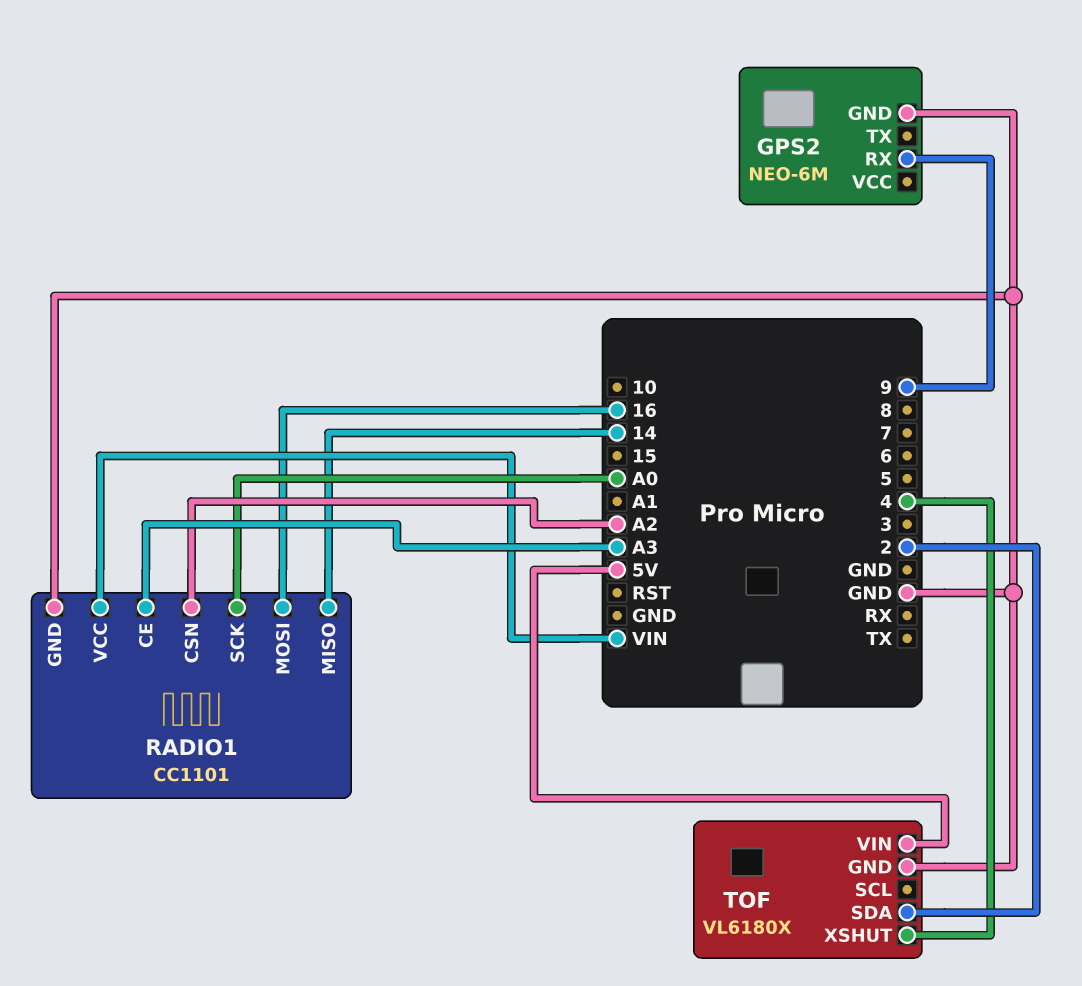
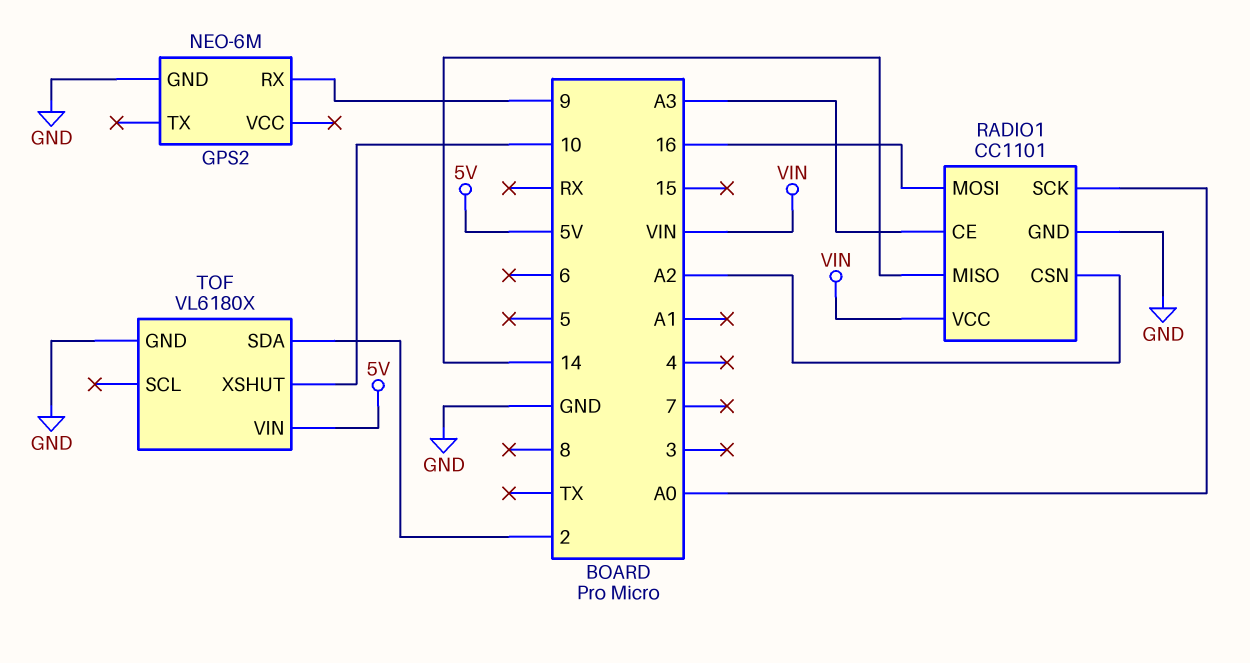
TOF pin XSHUT: 4 -> 10

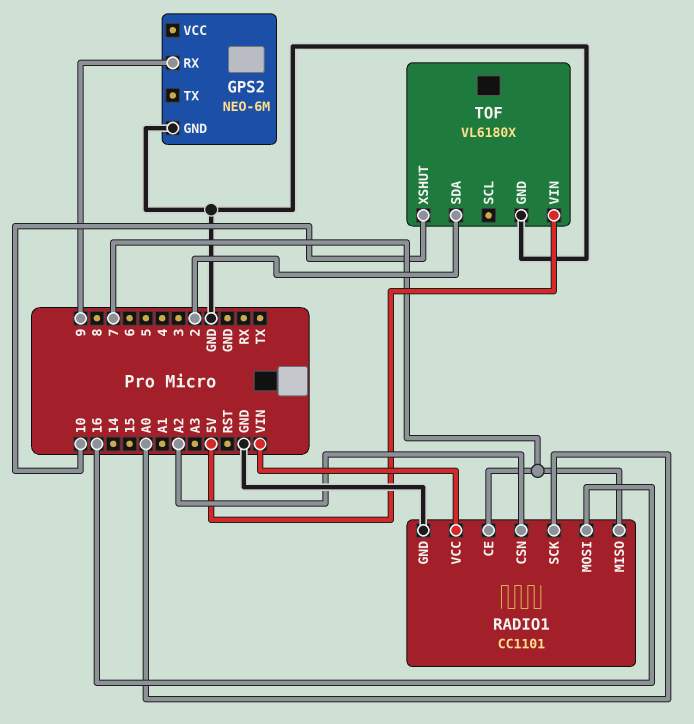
RADIO1 pin CE: A3 -> 7
RADIO1 pin MISO: 14 -> 7

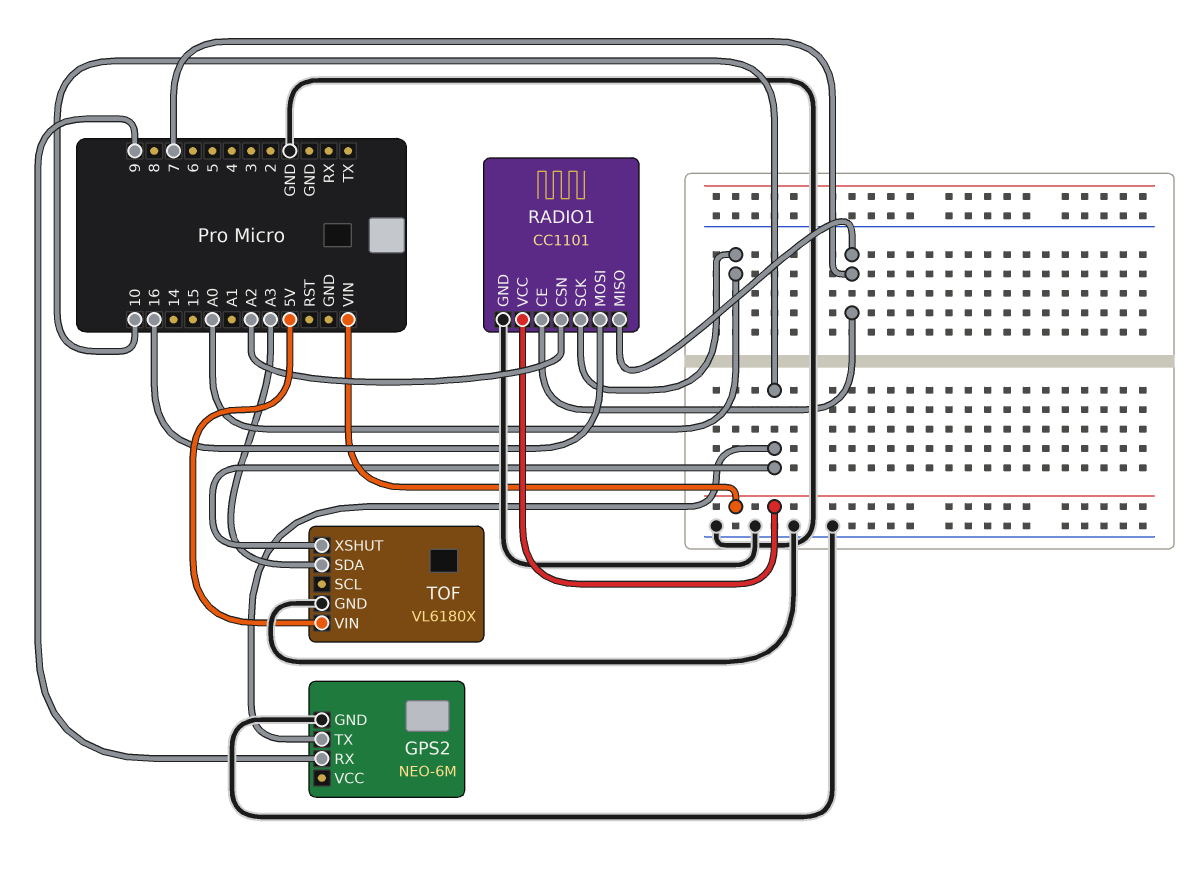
GPS2 pin TX: none -> 10
TOF pin SDA: 2 -> A3

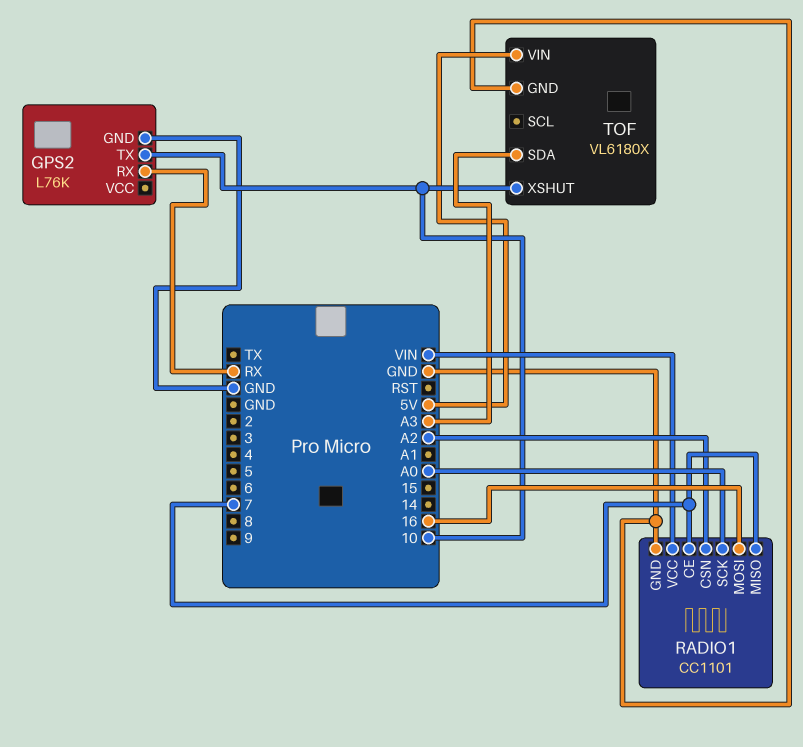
GPS2: NEO-6M -> L76K
GPS2 pin RX: 9 -> RX

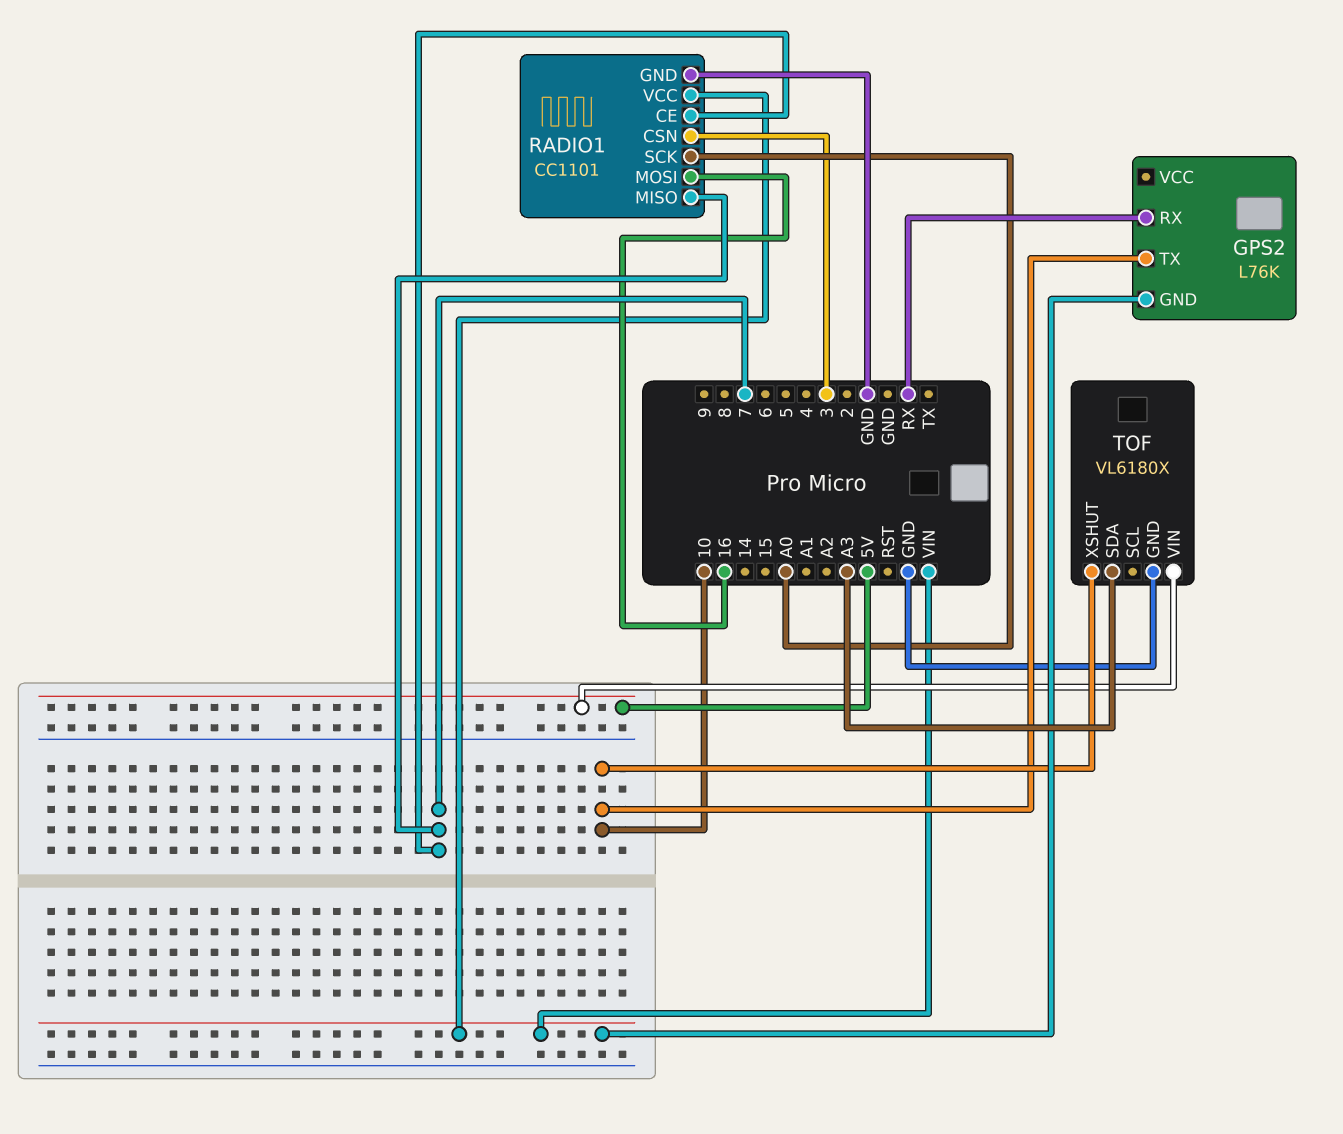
GPS2 pin GND: GND -> VIN
RADIO1 pin CSN: A2 -> 3

